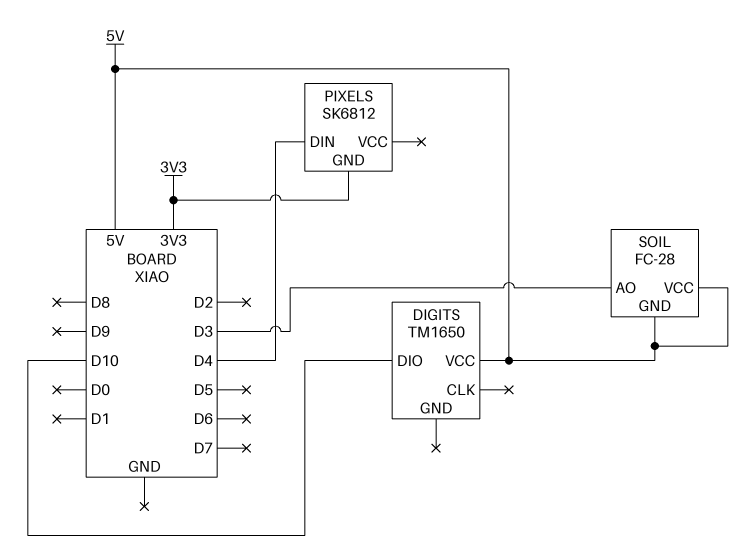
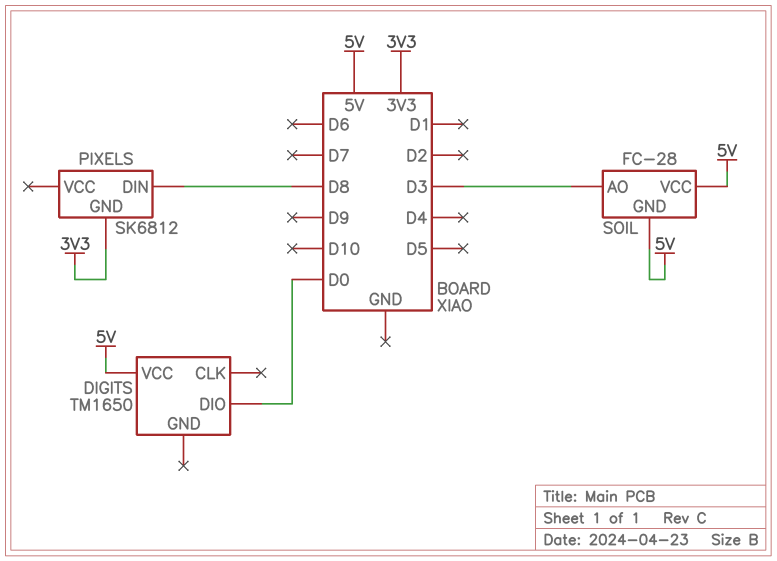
DIGITS pin DIO: D10 -> D0
PIXELS pin DIN: D4 -> D8

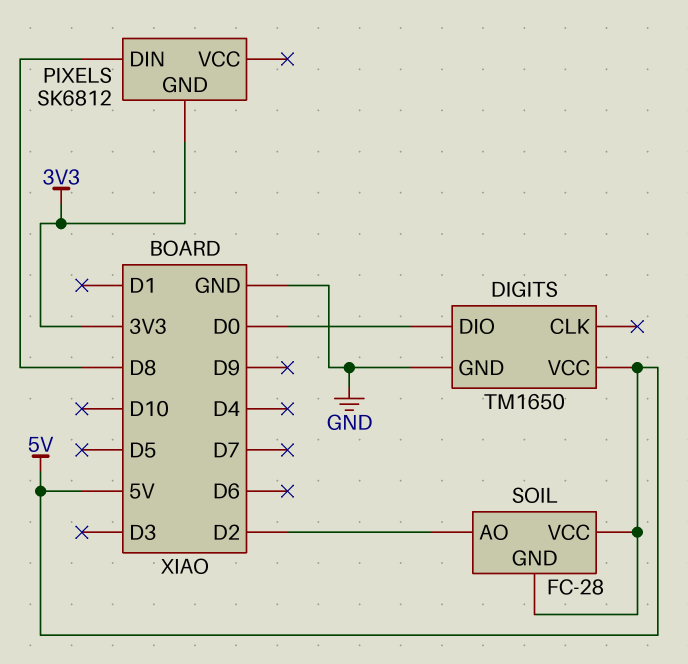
DIGITS pin GND: none -> GND
SOIL pin AO: D3 -> D2

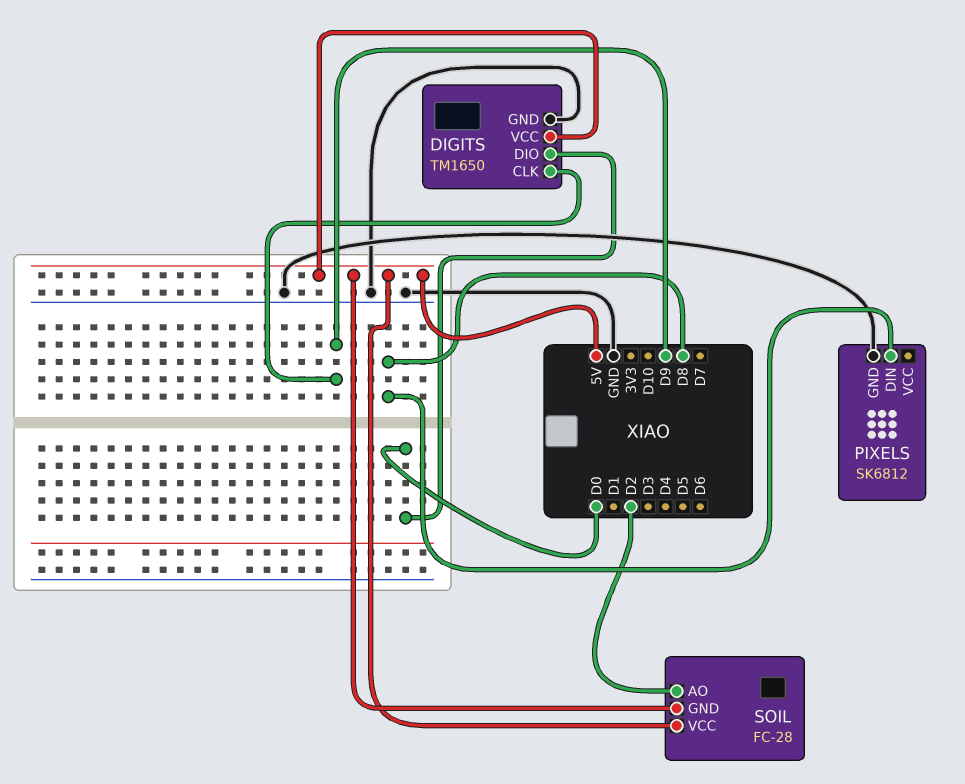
DIGITS pin CLK: none -> D9
PIXELS pin GND: 3V3 -> GND

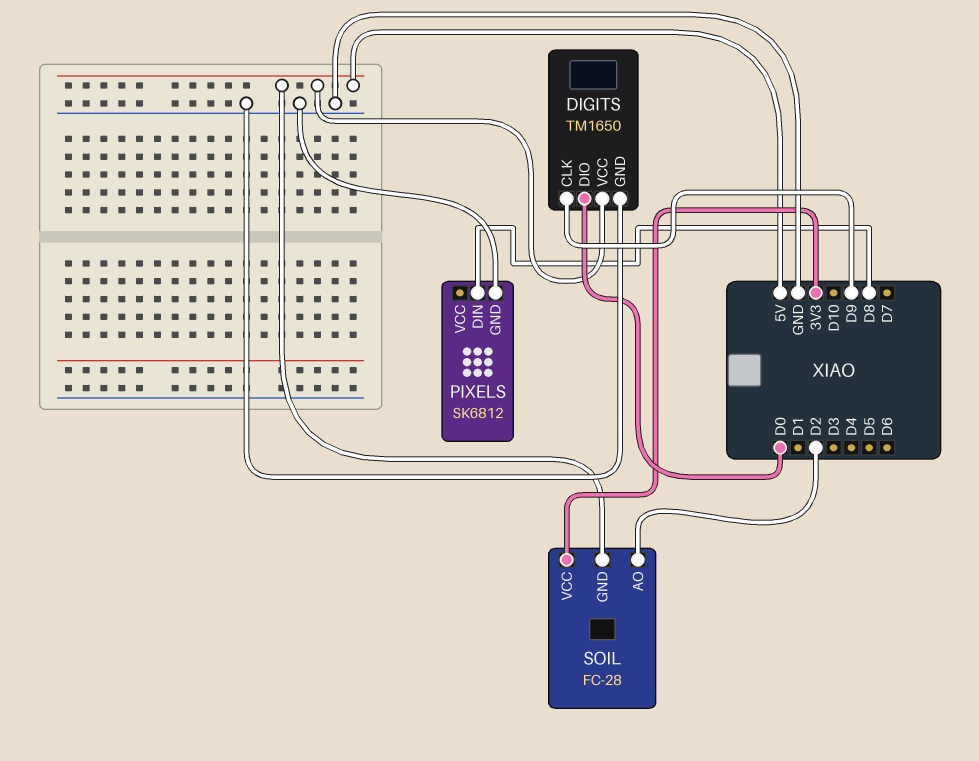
SOIL pin VCC: 5V -> 3V3

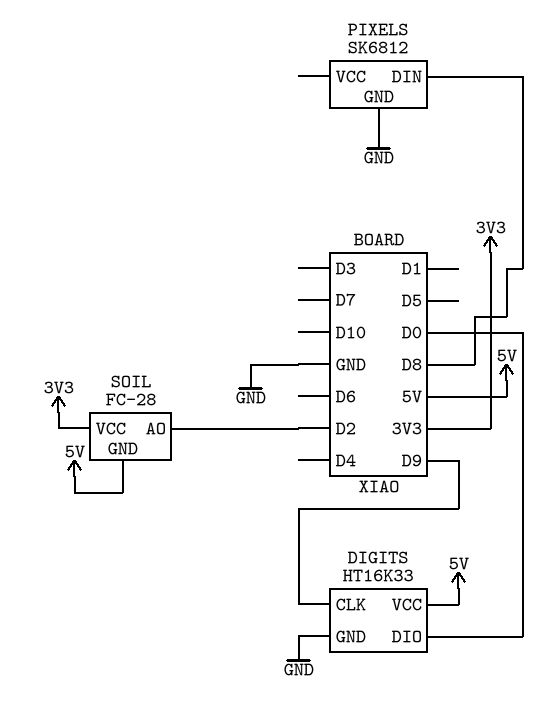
DIGITS: TM1650 -> HT16K33

